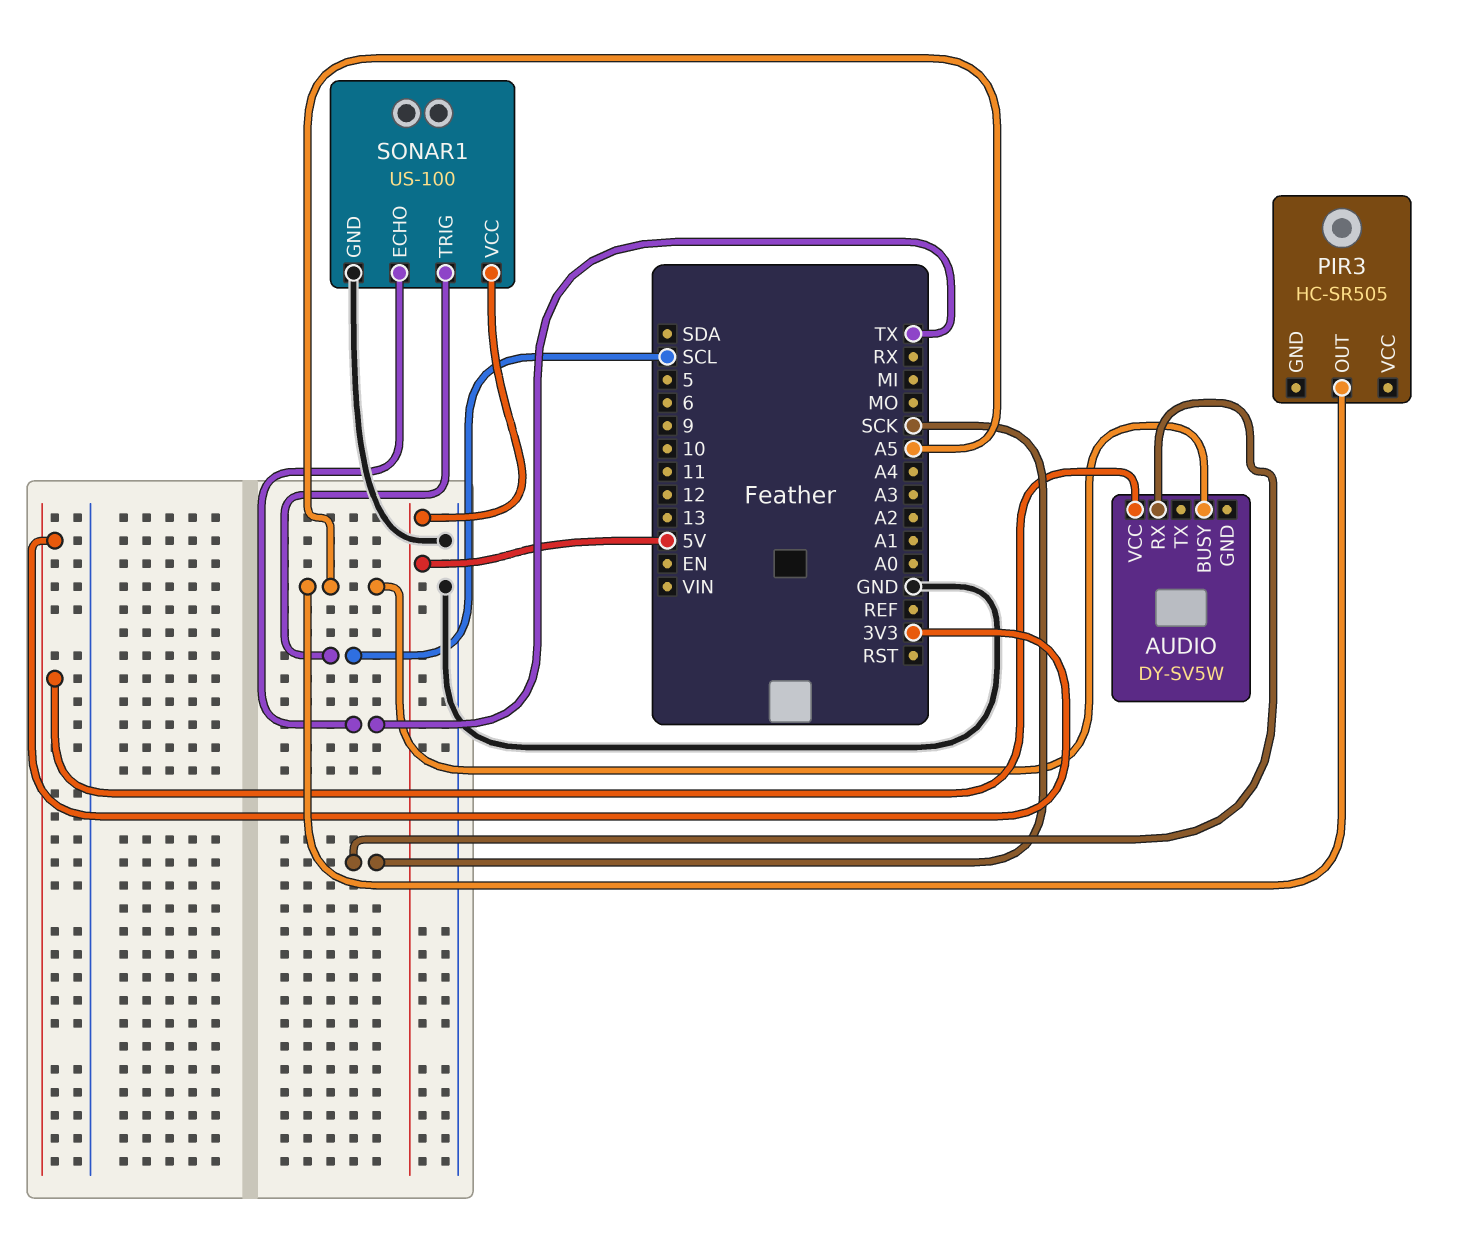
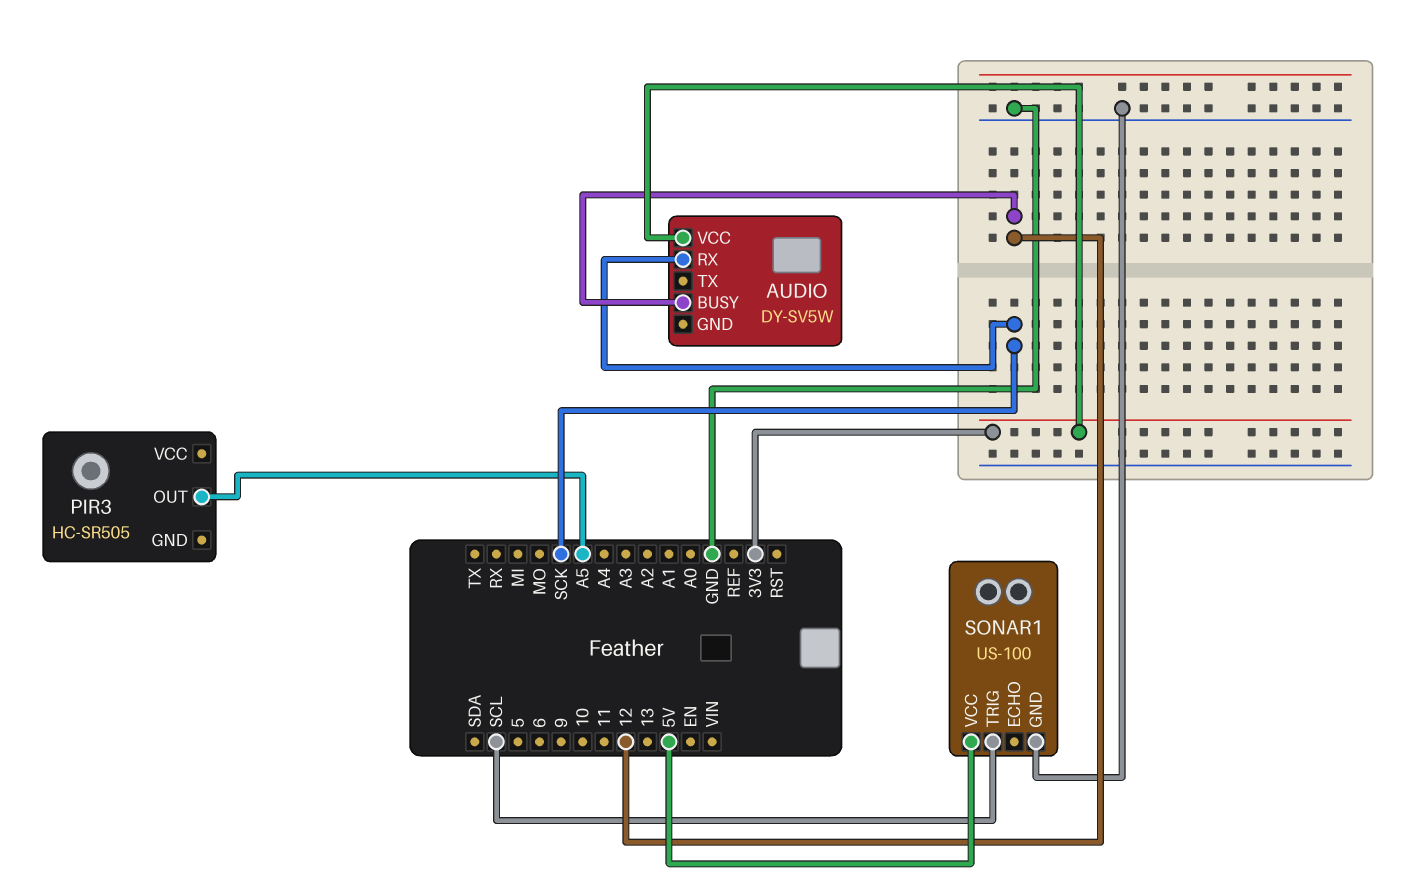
AUDIO pin BUSY: A5 -> 12
SONAR1 pin ECHO: TX -> none

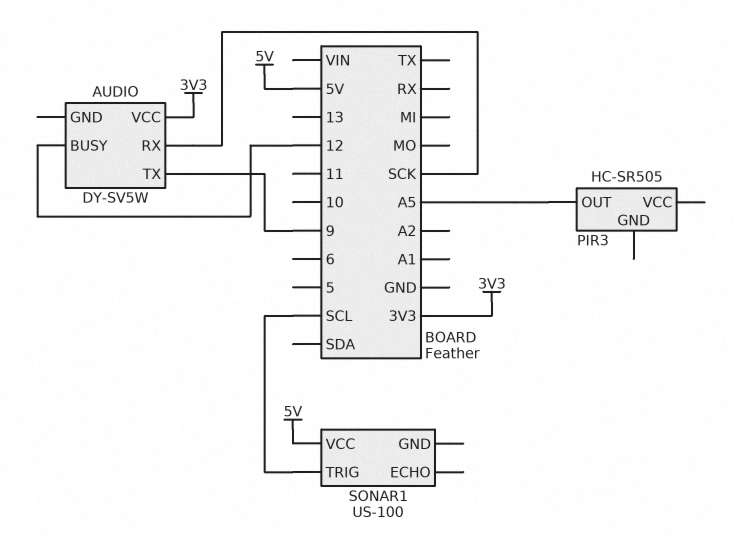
AUDIO pin TX: none -> 9
SONAR1 pin GND: GND -> none

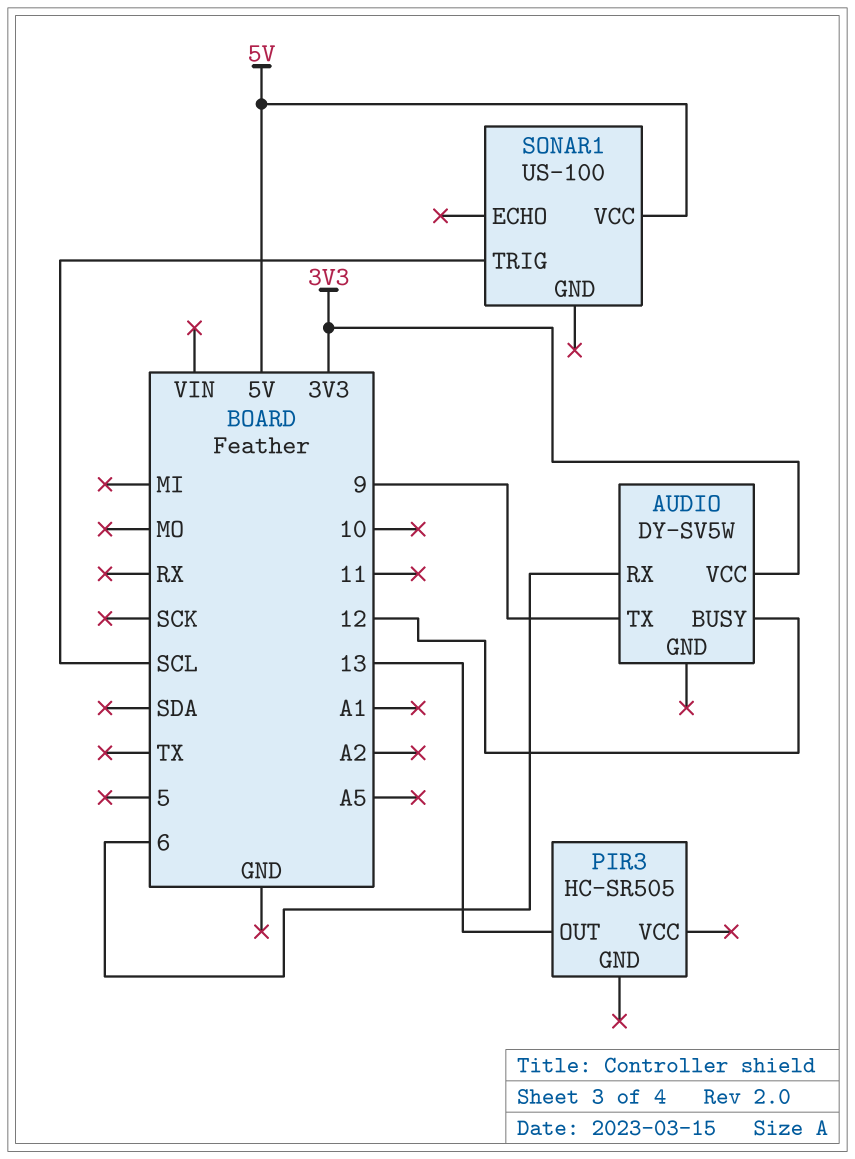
AUDIO pin RX: SCK -> 6
PIR3 pin OUT: A5 -> 13

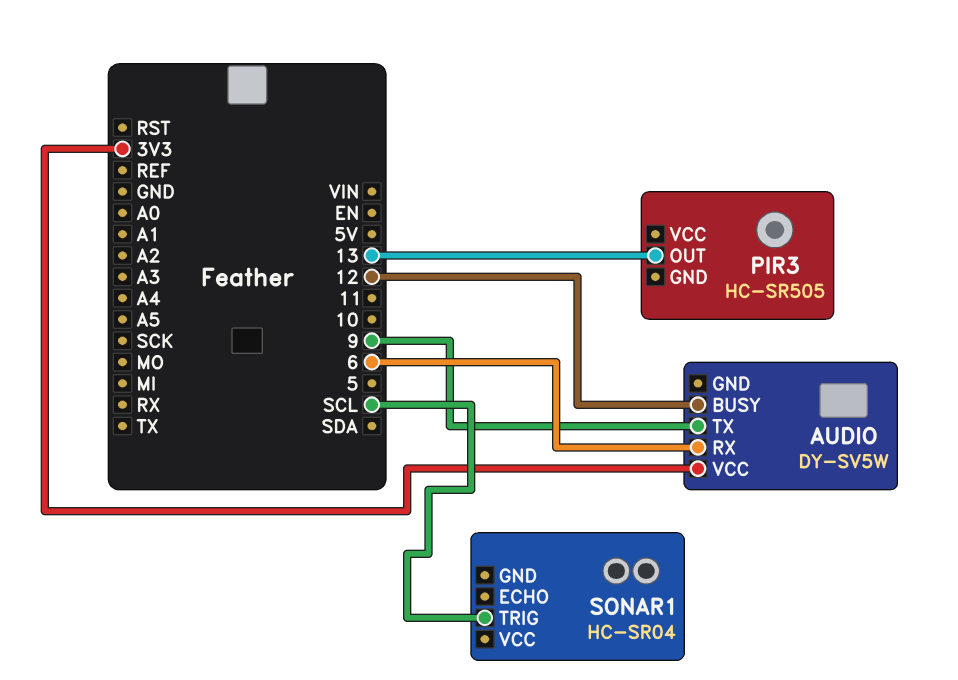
SONAR1: US-100 -> HC-SR04
SONAR1 pin VCC: 5V -> none

